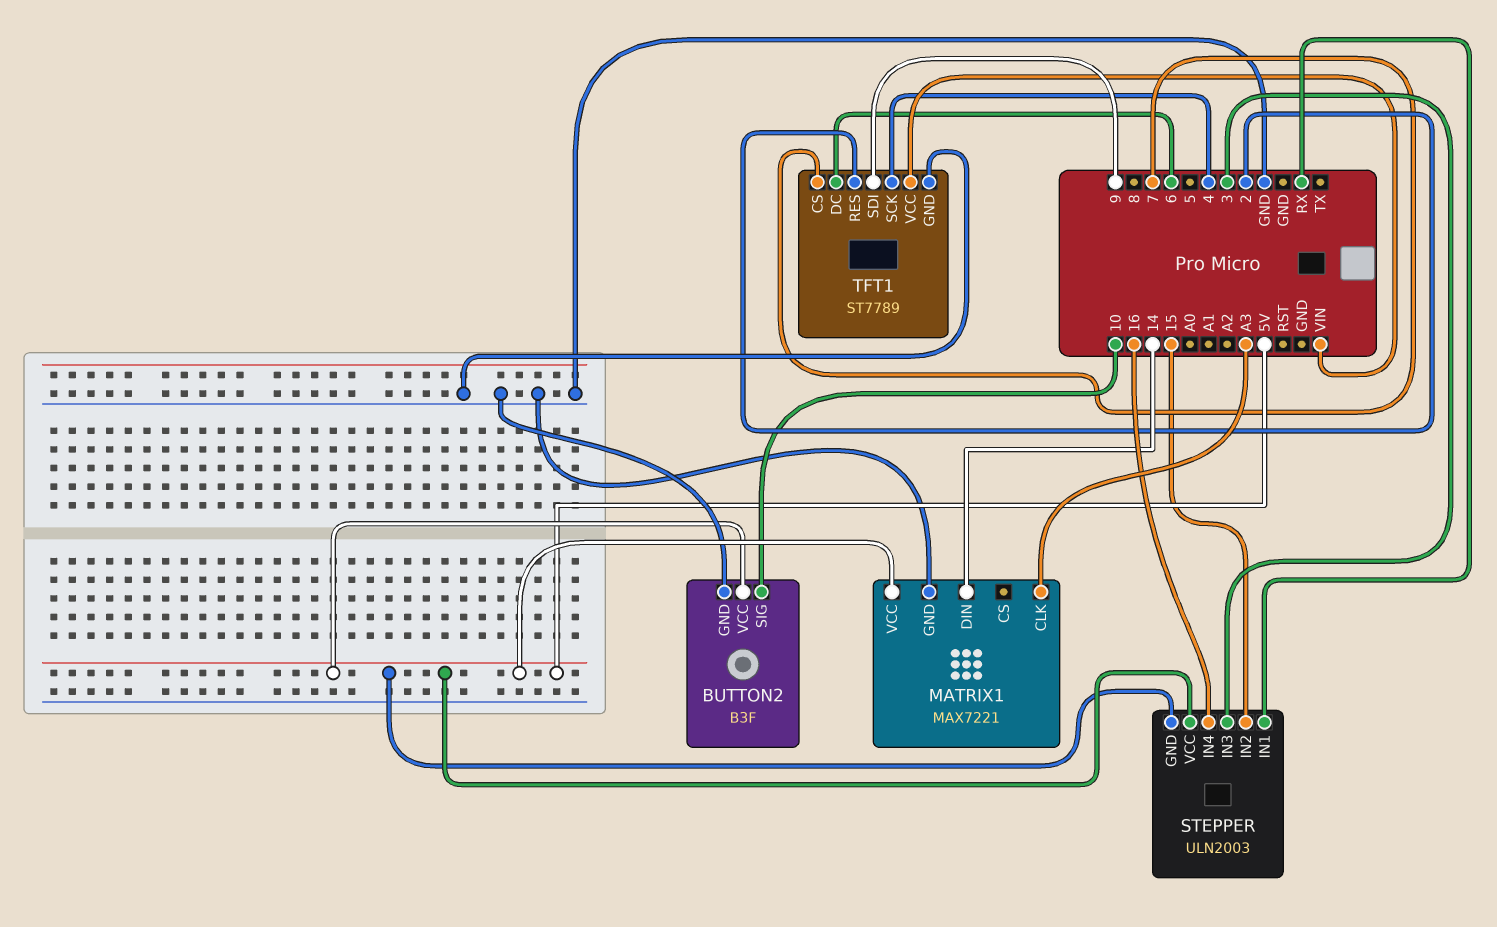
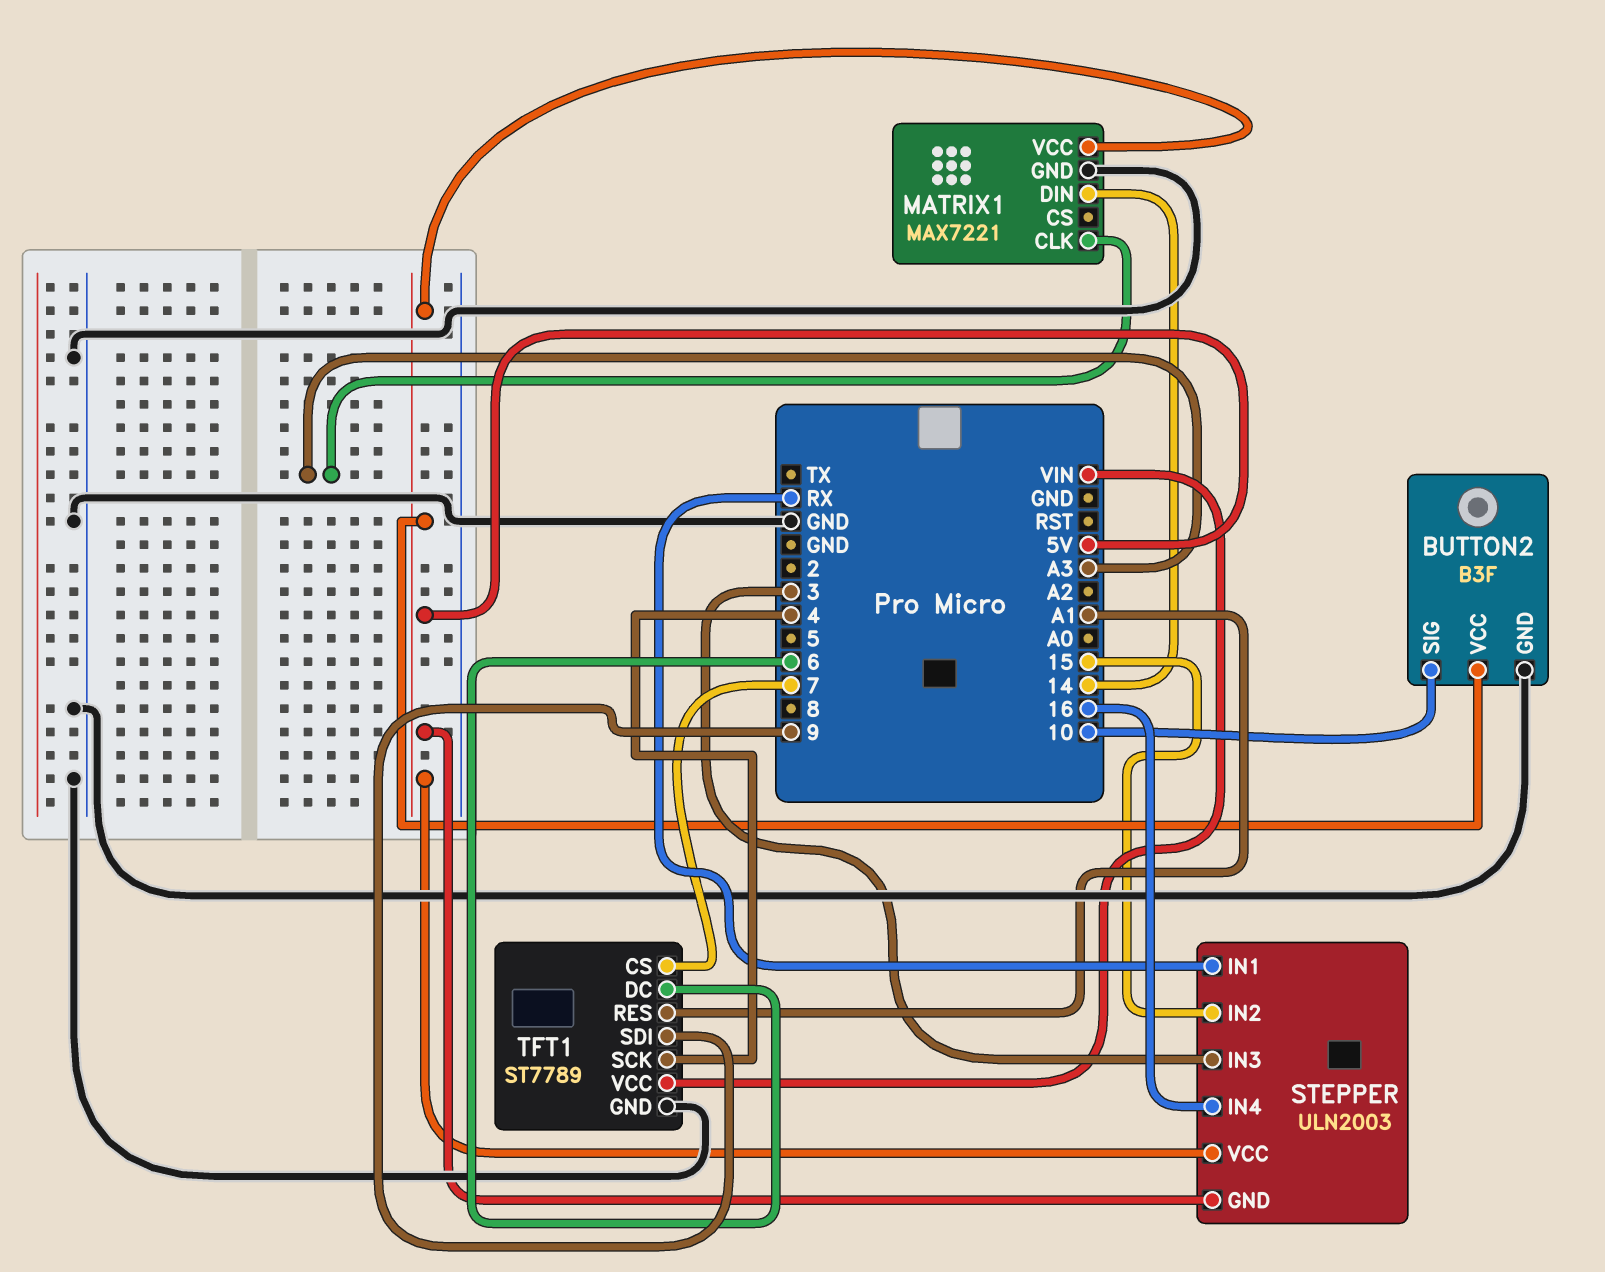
TFT1 pin RES: 2 -> A1

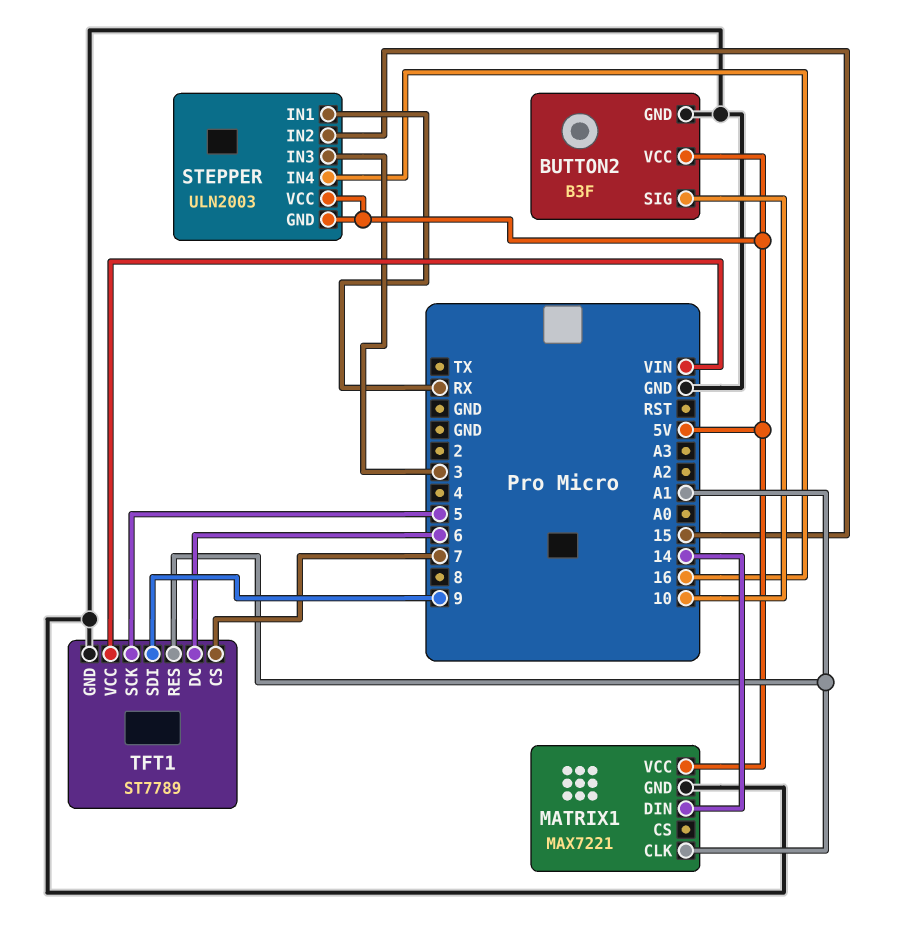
MATRIX1 pin CLK: A3 -> A1
TFT1 pin SCK: 4 -> 5

